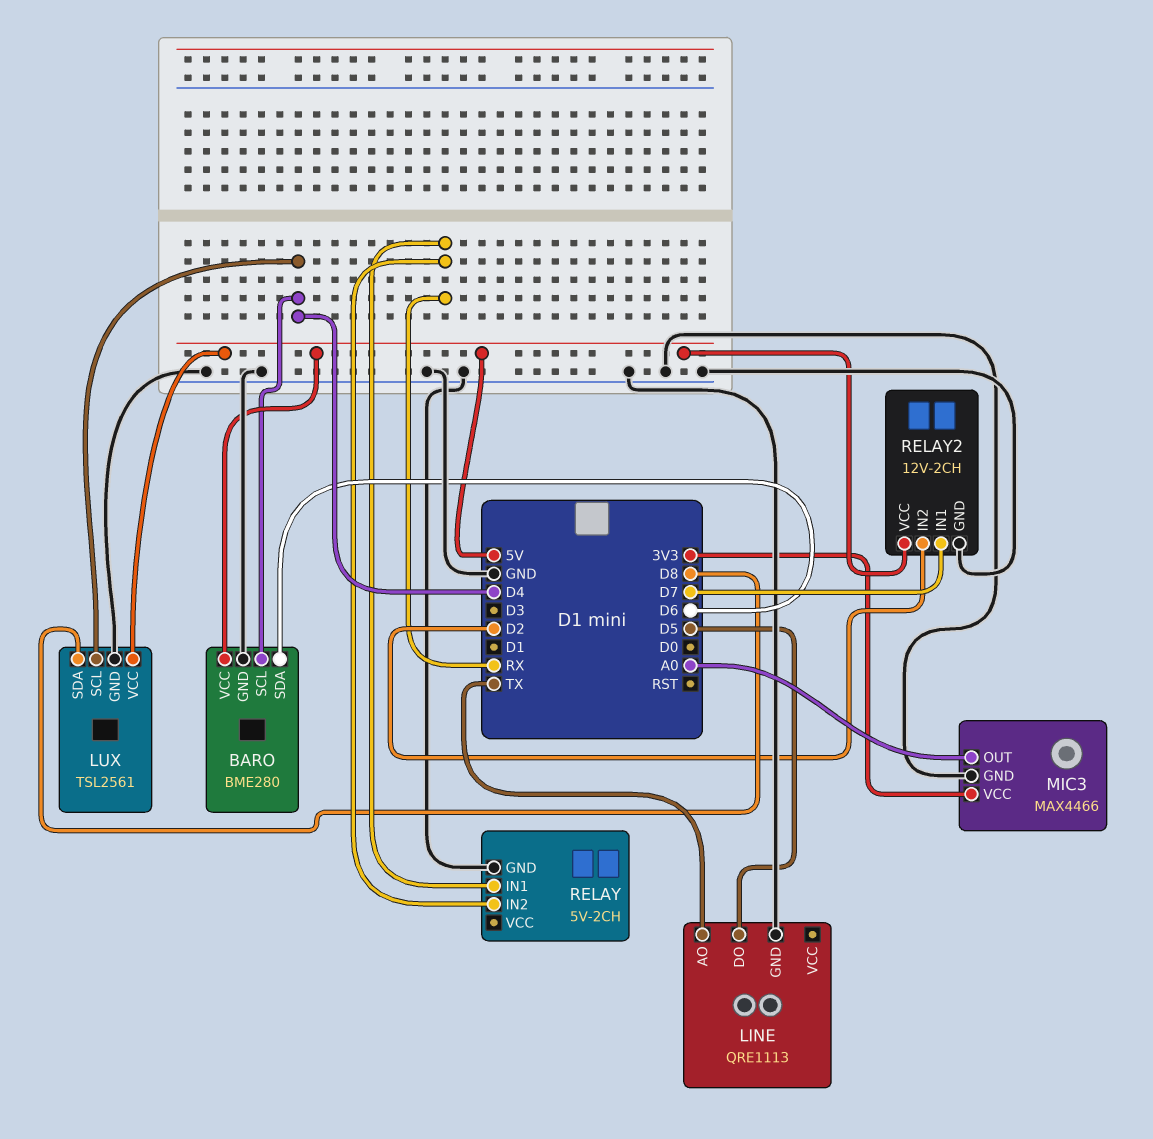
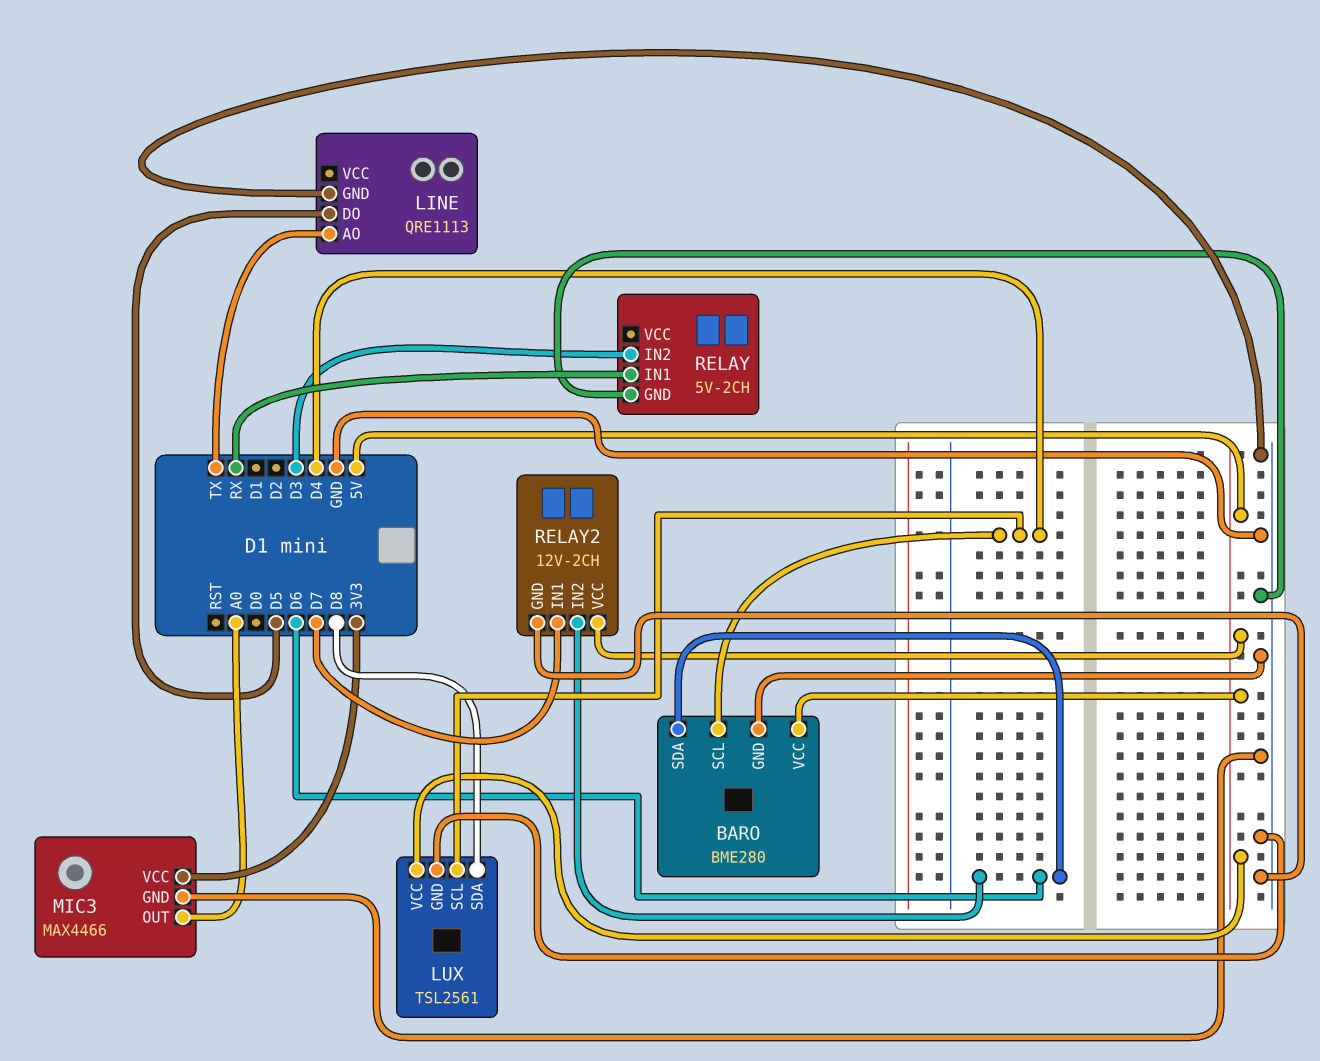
RELAY pin IN2: RX -> D3
RELAY2 pin IN2: D2 -> D6

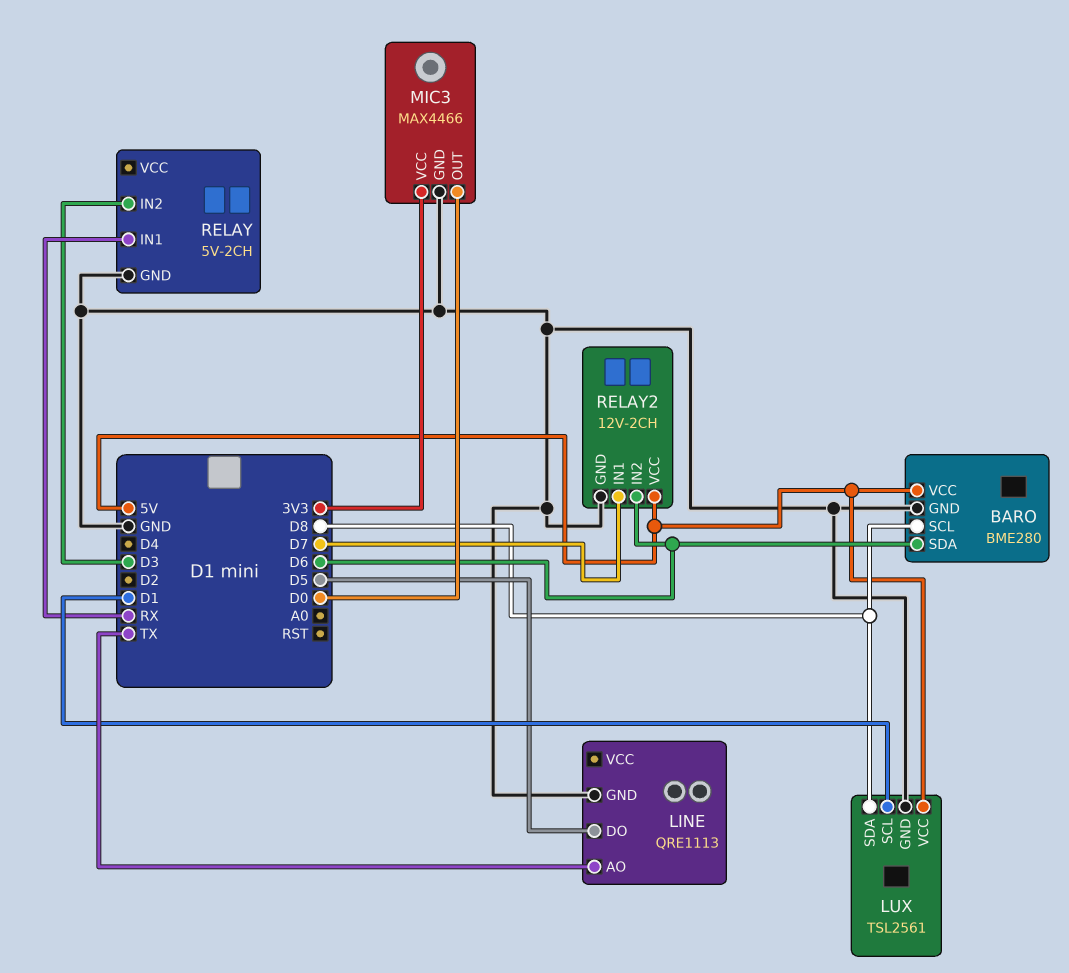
BARO pin SCL: D4 -> D8
LUX pin SCL: D4 -> D1
MIC3 pin OUT: A0 -> D0

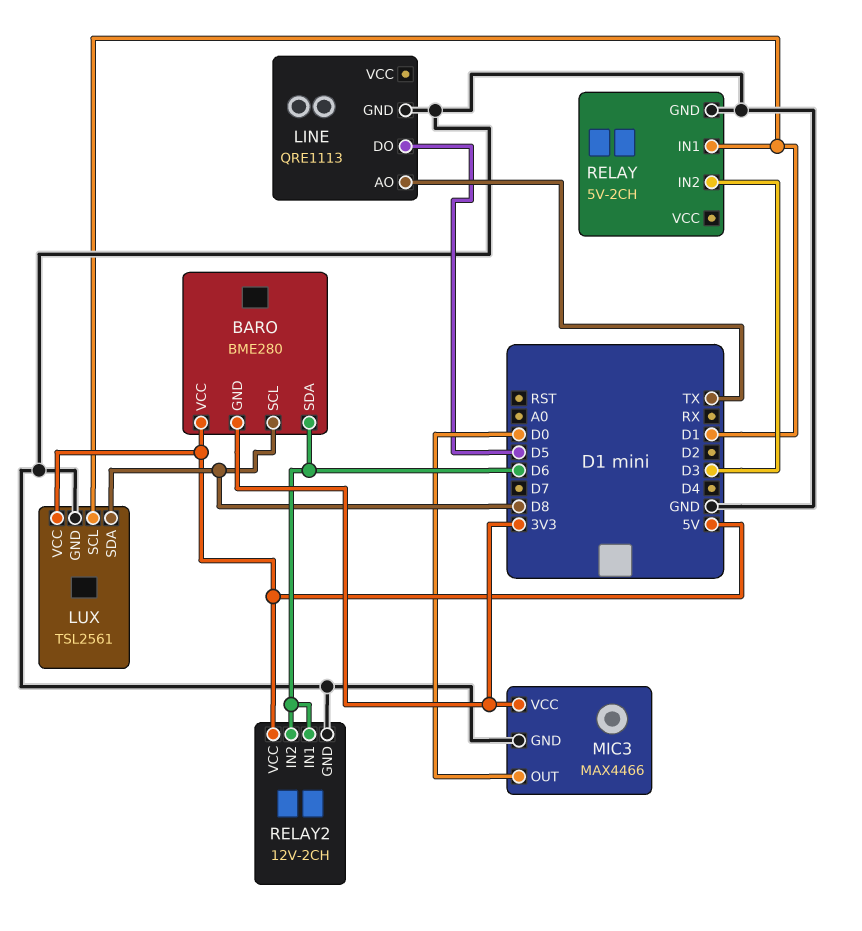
BARO pin GND: GND -> 3V3
RELAY pin IN1: RX -> D1
RELAY2 pin IN1: D7 -> D6

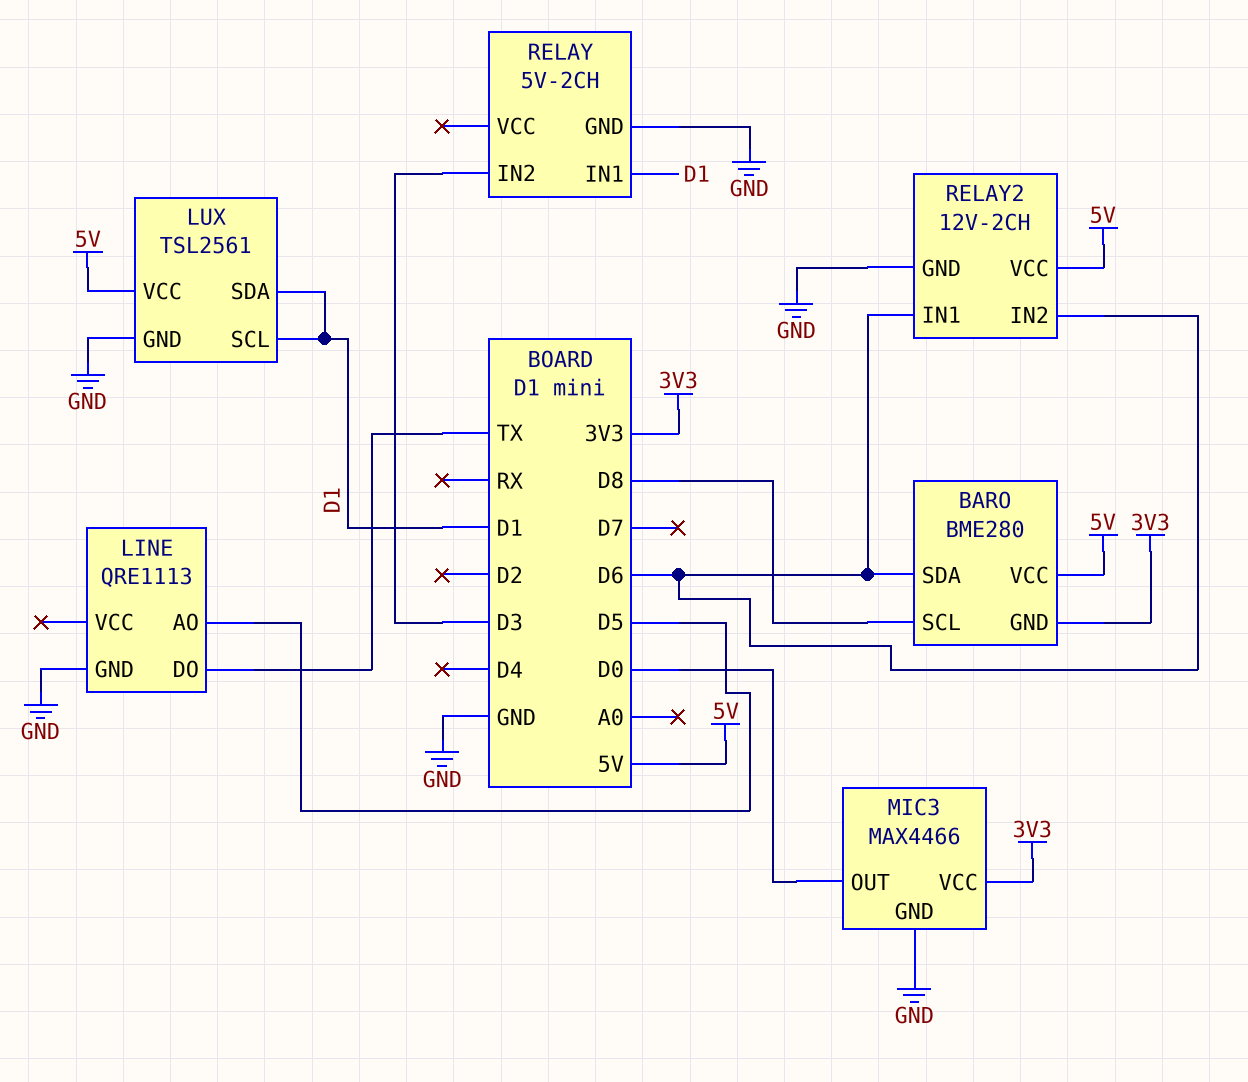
LINE pin AO: TX -> D5
LINE pin DO: D5 -> TX
LUX pin SDA: D8 -> D1

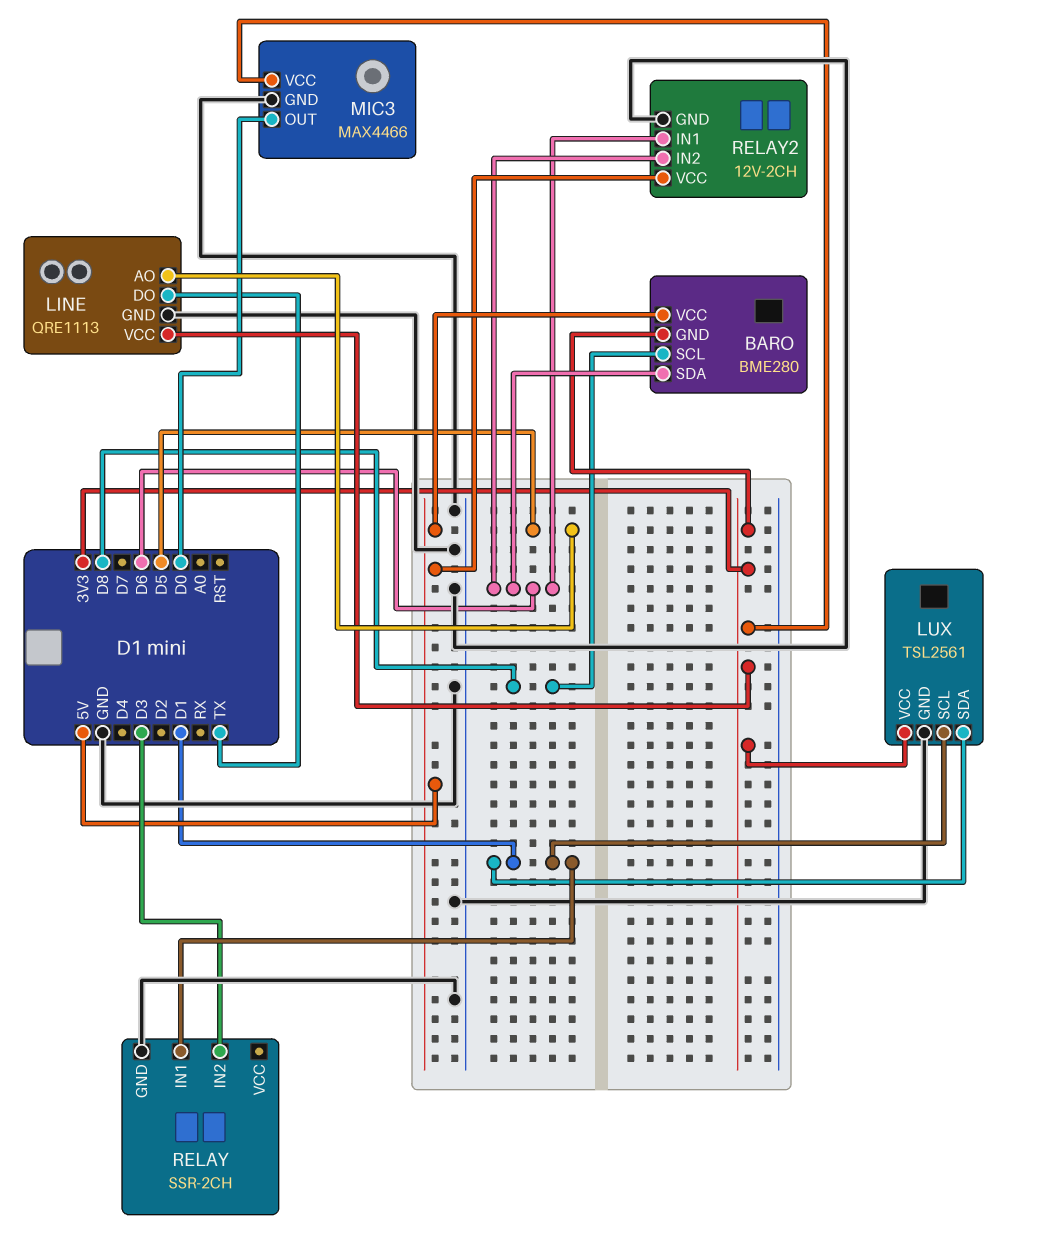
LINE pin VCC: none -> 3V3
LUX pin VCC: 5V -> 3V3
RELAY: 5V-2CH -> SSR-2CH

